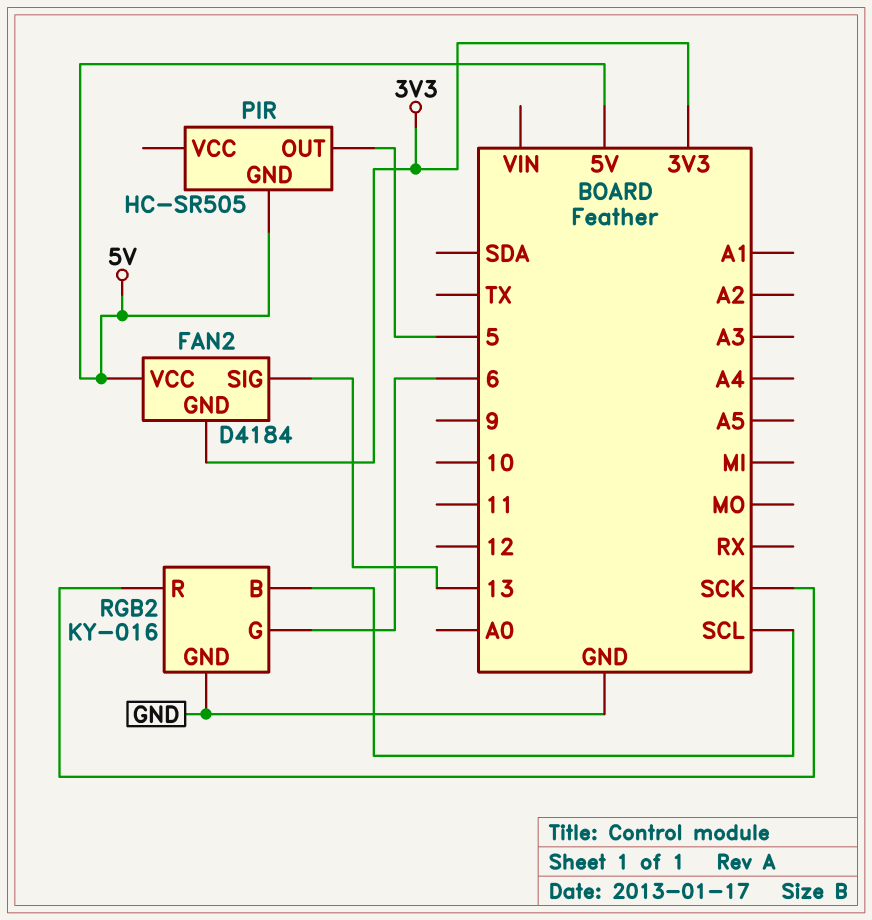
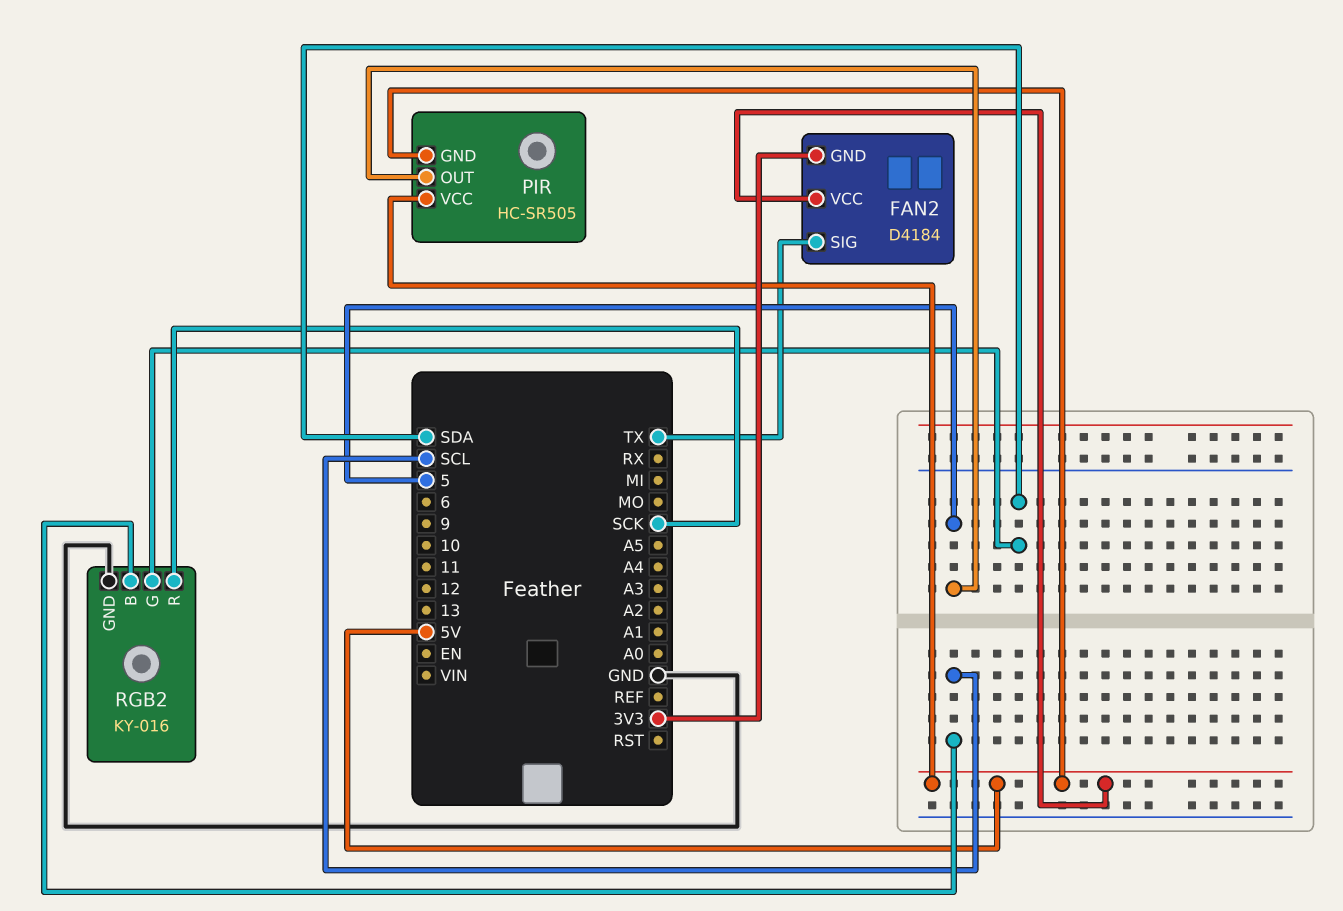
FAN2 pin SIG: 13 -> TX
PIR pin VCC: none -> 5V
RGB2 pin G: 6 -> SDA

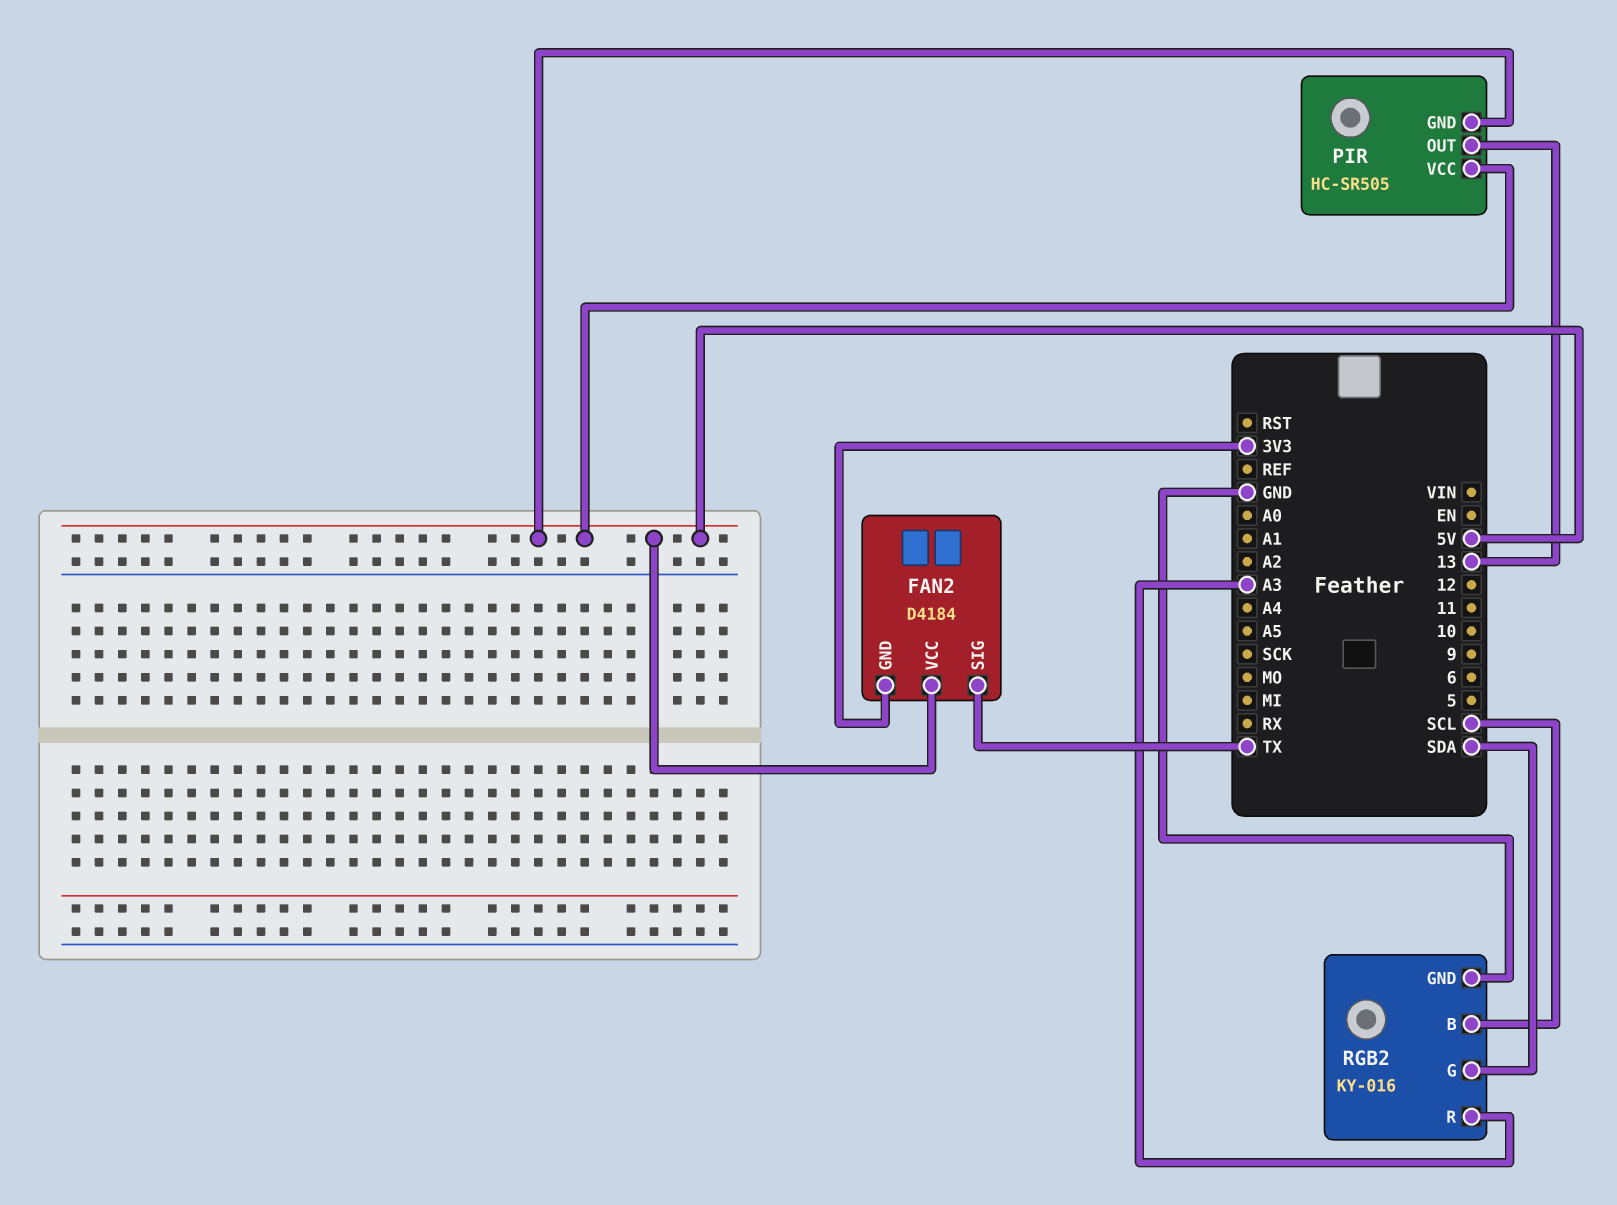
PIR pin OUT: 5 -> 13
RGB2 pin R: SCK -> A3

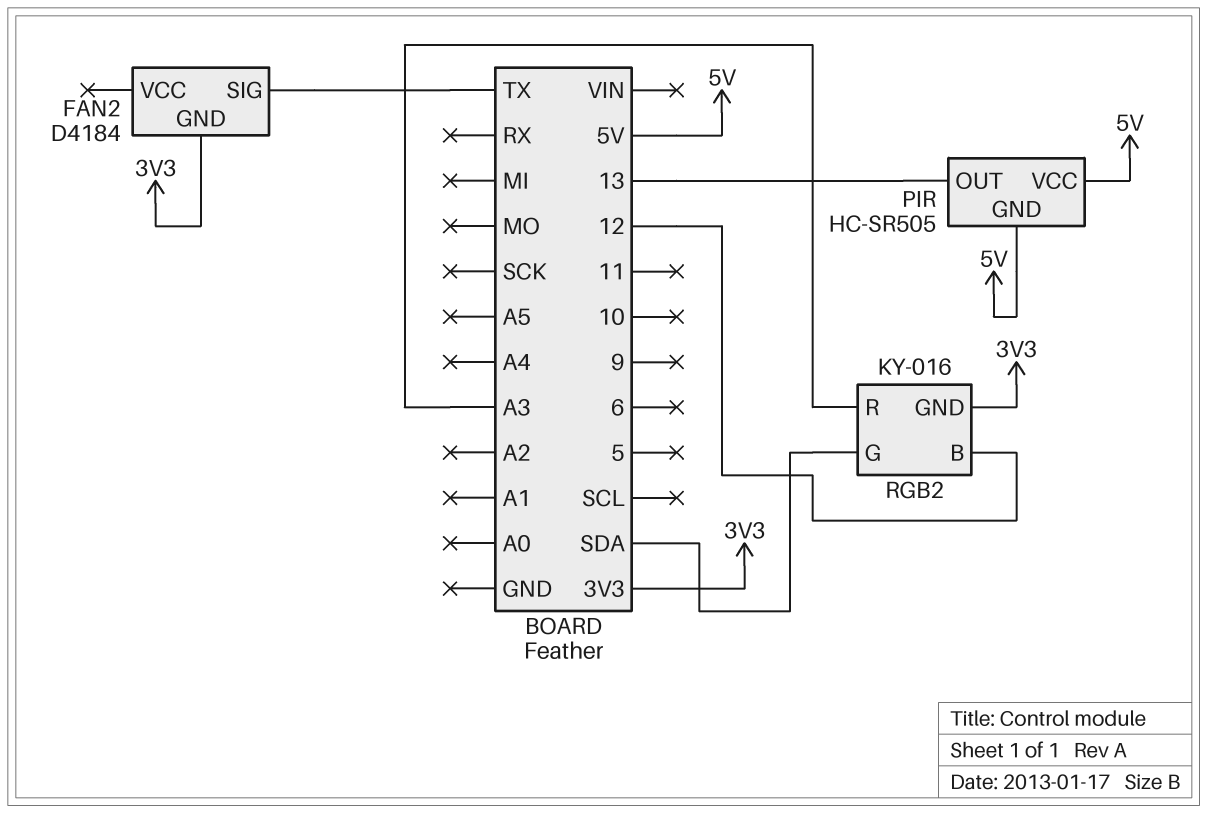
FAN2 pin VCC: 5V -> none
RGB2 pin B: SCL -> 12
RGB2 pin GND: GND -> 3V3

